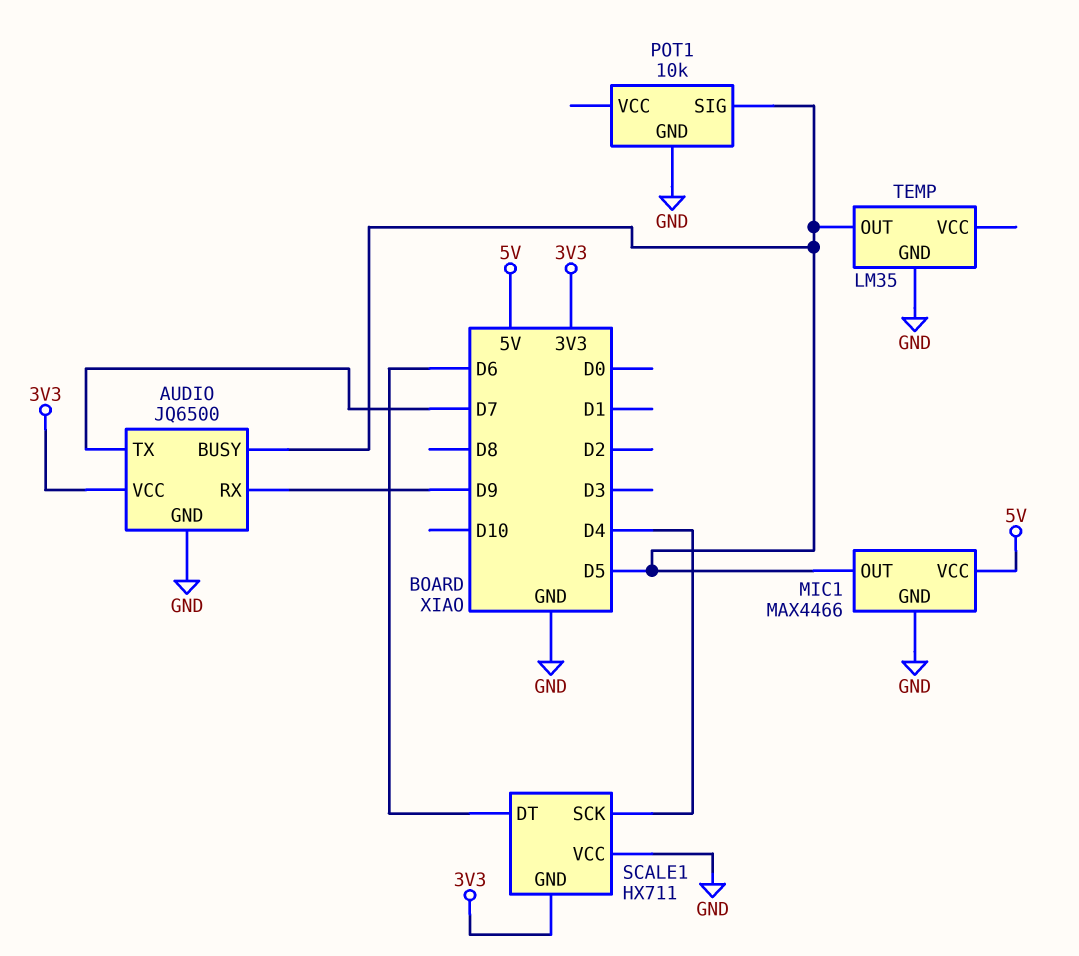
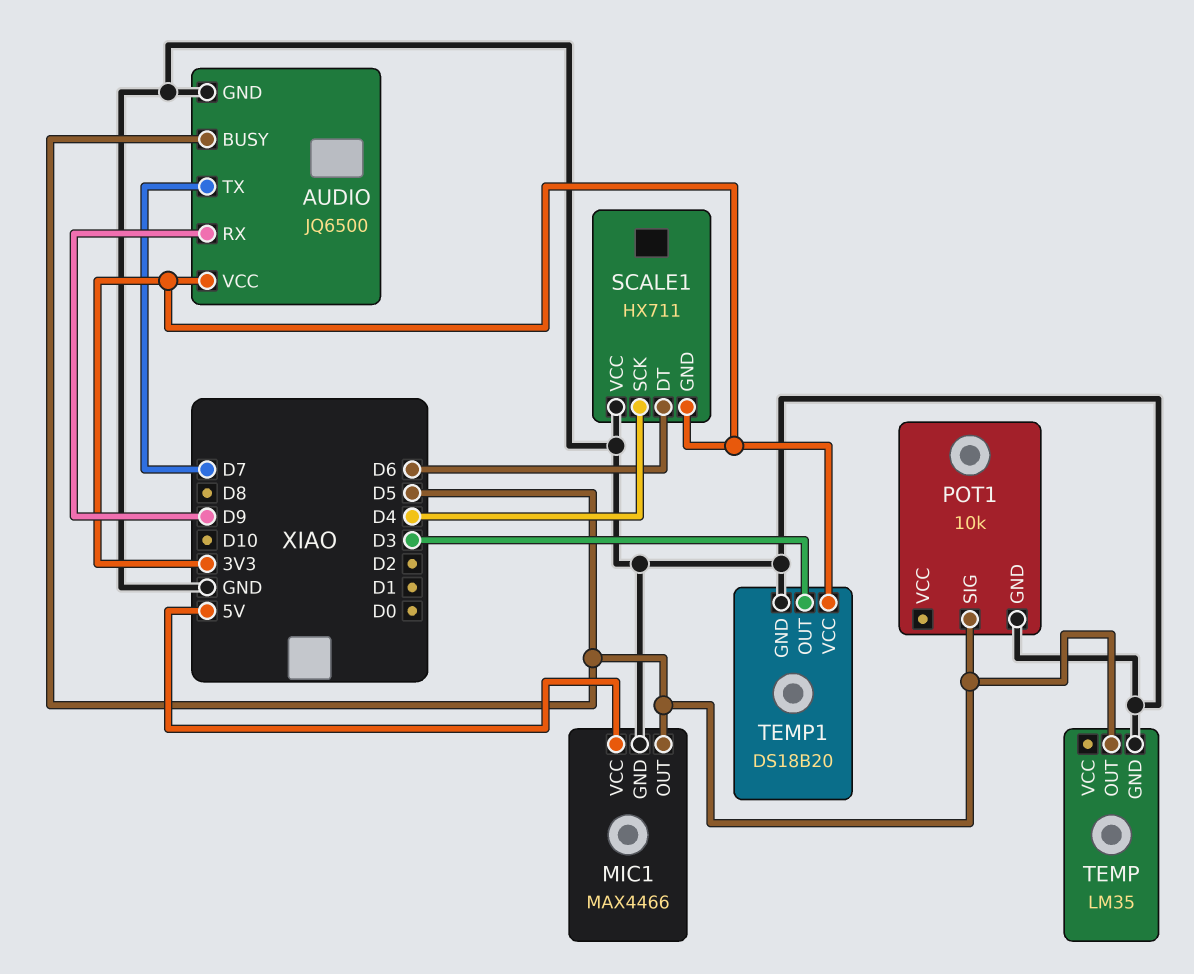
TEMP1: none -> DS18B20
TEMP1 pin GND: none -> GND
TEMP1 pin OUT: none -> D3
TEMP1 pin VCC: none -> 3V3

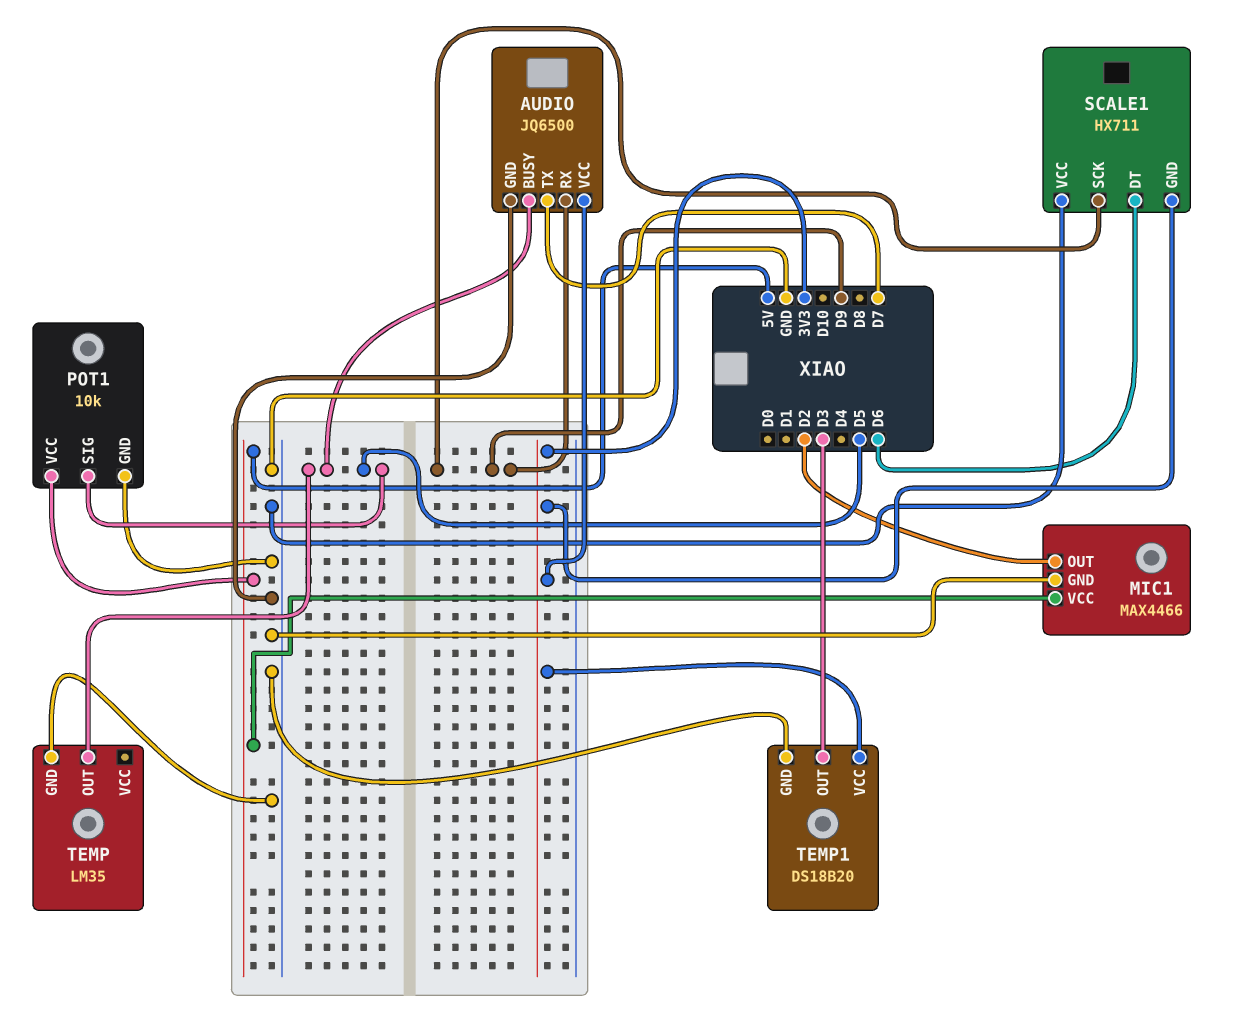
MIC1 pin OUT: D5 -> D2
POT1 pin VCC: none -> 5V
SCALE1 pin SCK: D4 -> D9

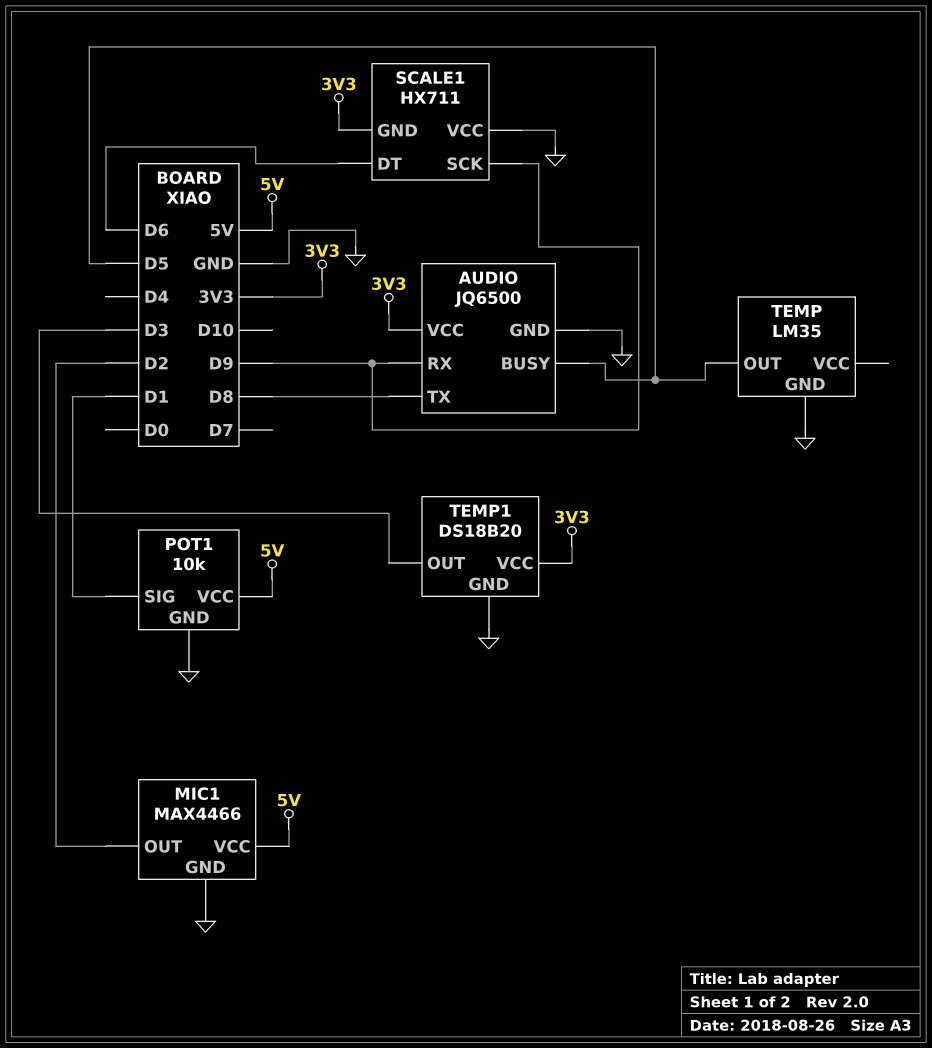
AUDIO pin TX: D7 -> D8
POT1 pin SIG: D5 -> D1

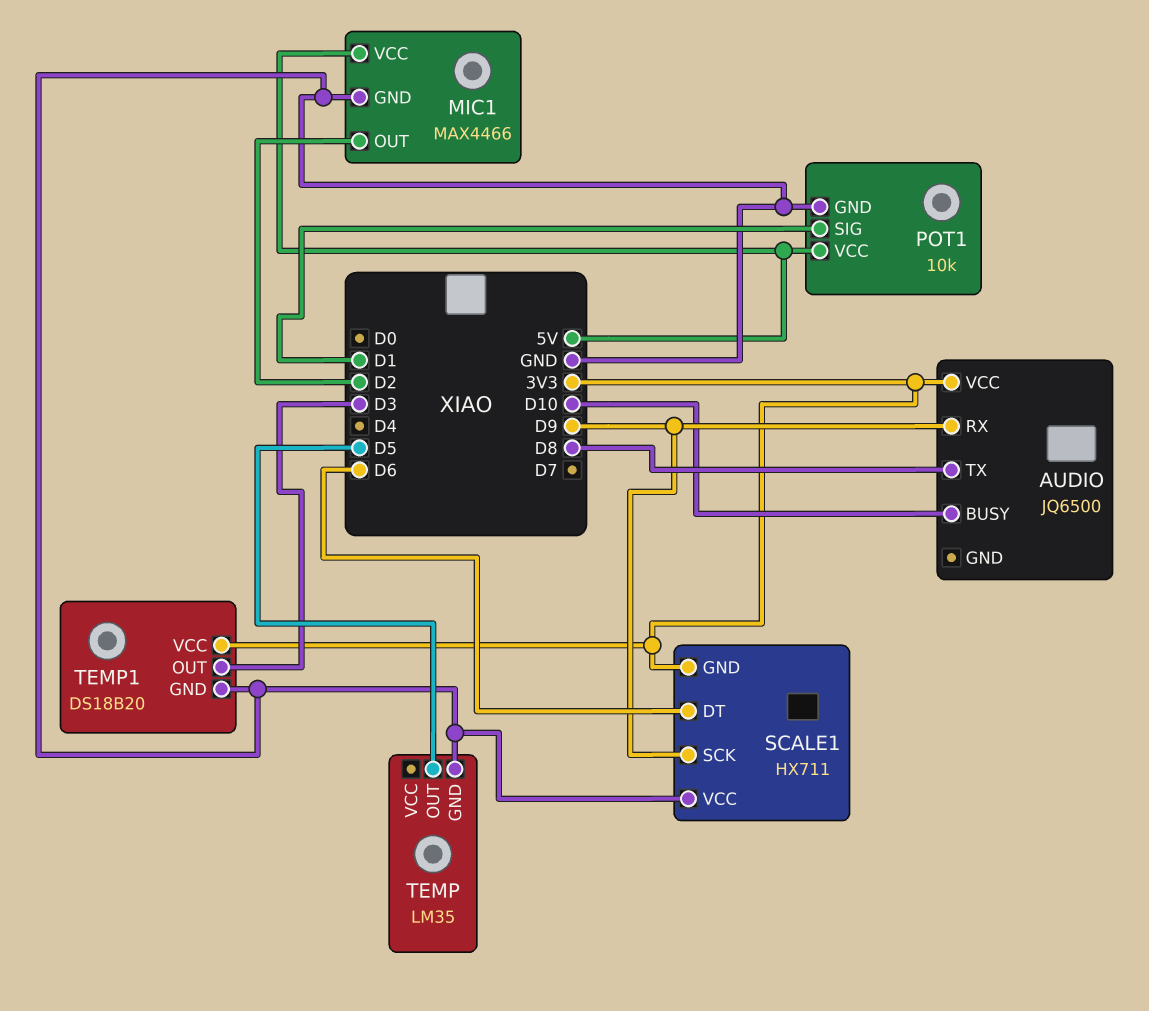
AUDIO pin BUSY: D5 -> D10
AUDIO pin GND: GND -> none

